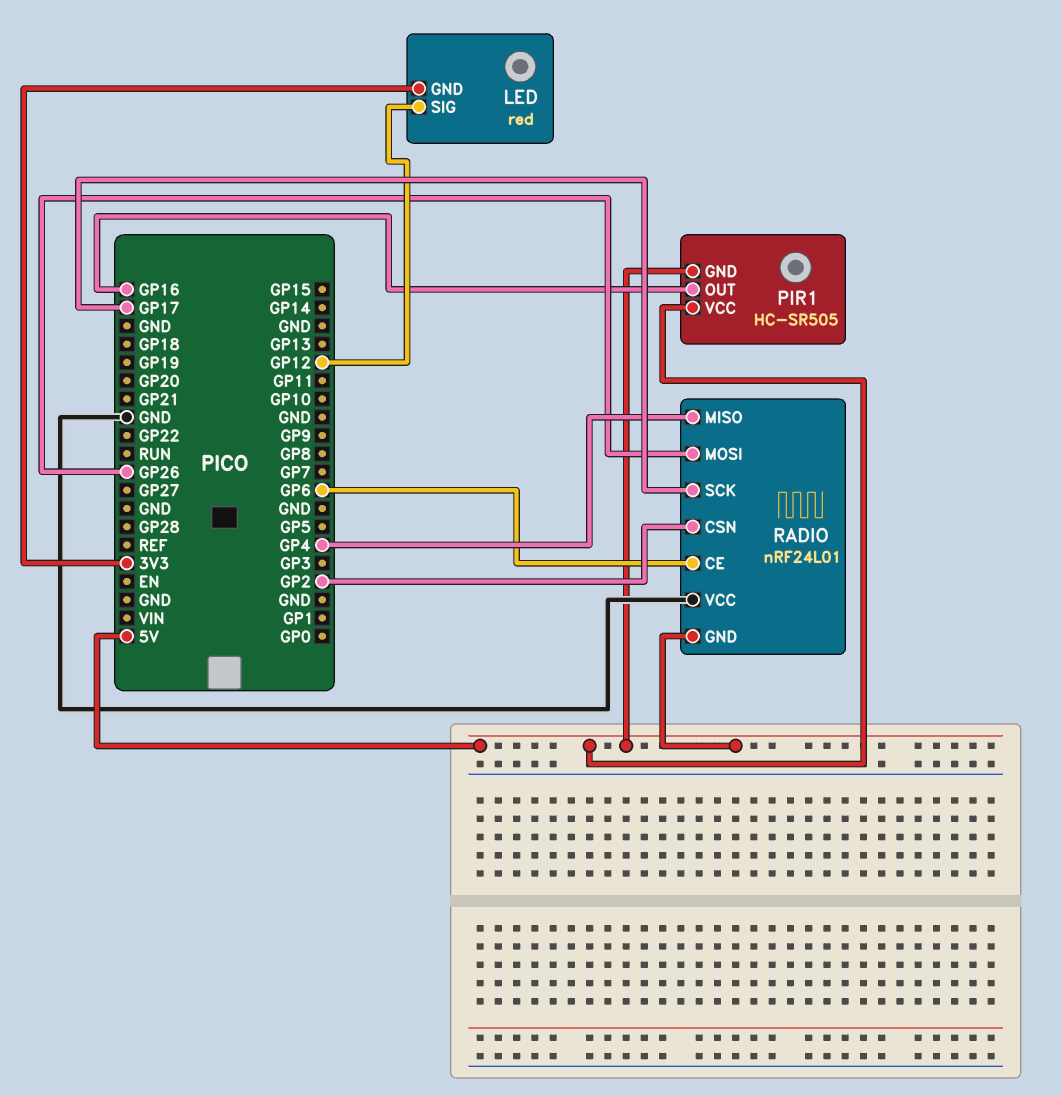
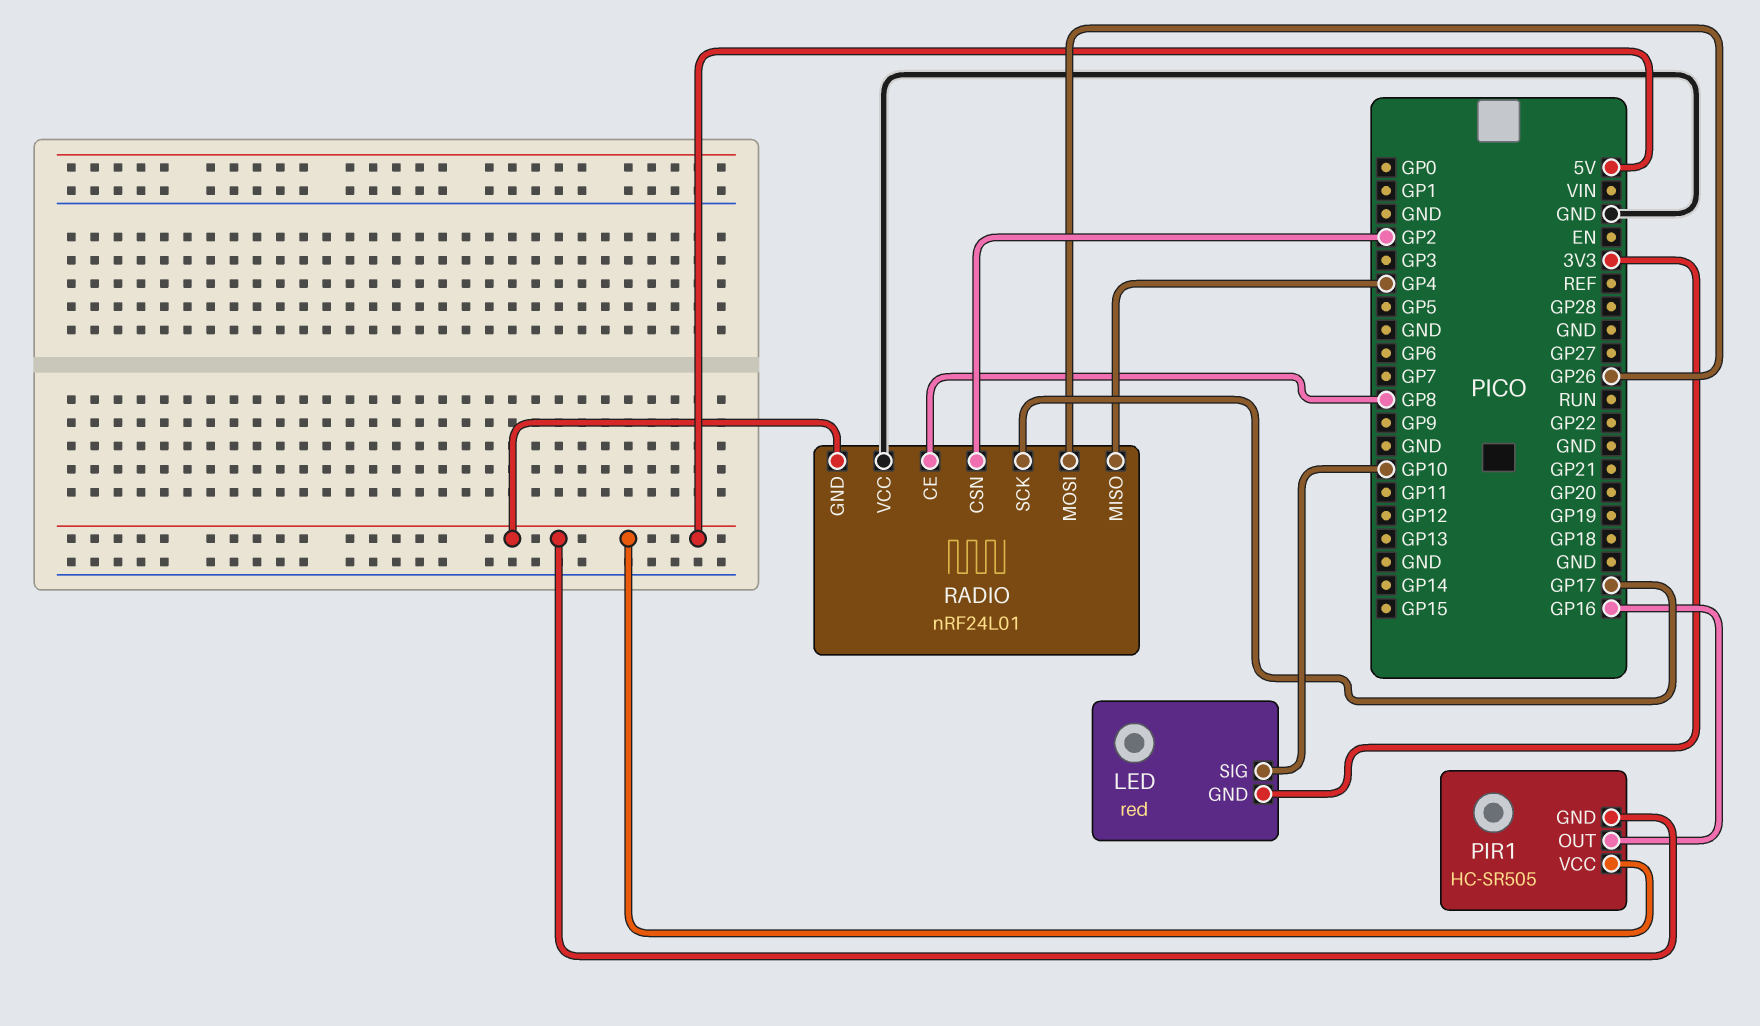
LED pin SIG: GP12 -> GP10
RADIO pin CE: GP6 -> GP8

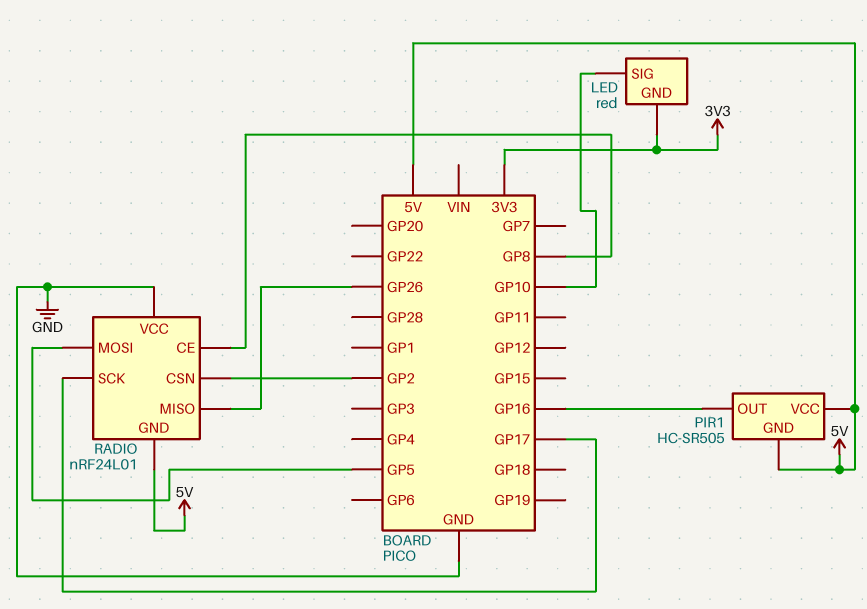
RADIO pin MISO: GP4 -> GP26
RADIO pin MOSI: GP26 -> GP5

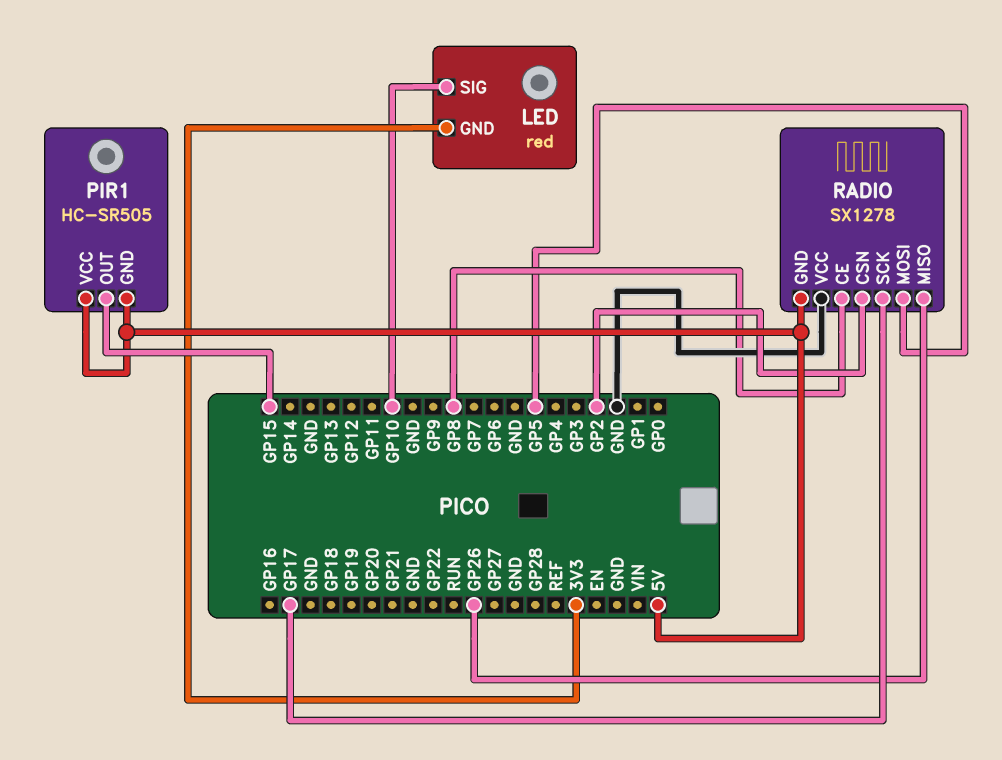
PIR1 pin OUT: GP16 -> GP15
RADIO: nRF24L01 -> SX1278

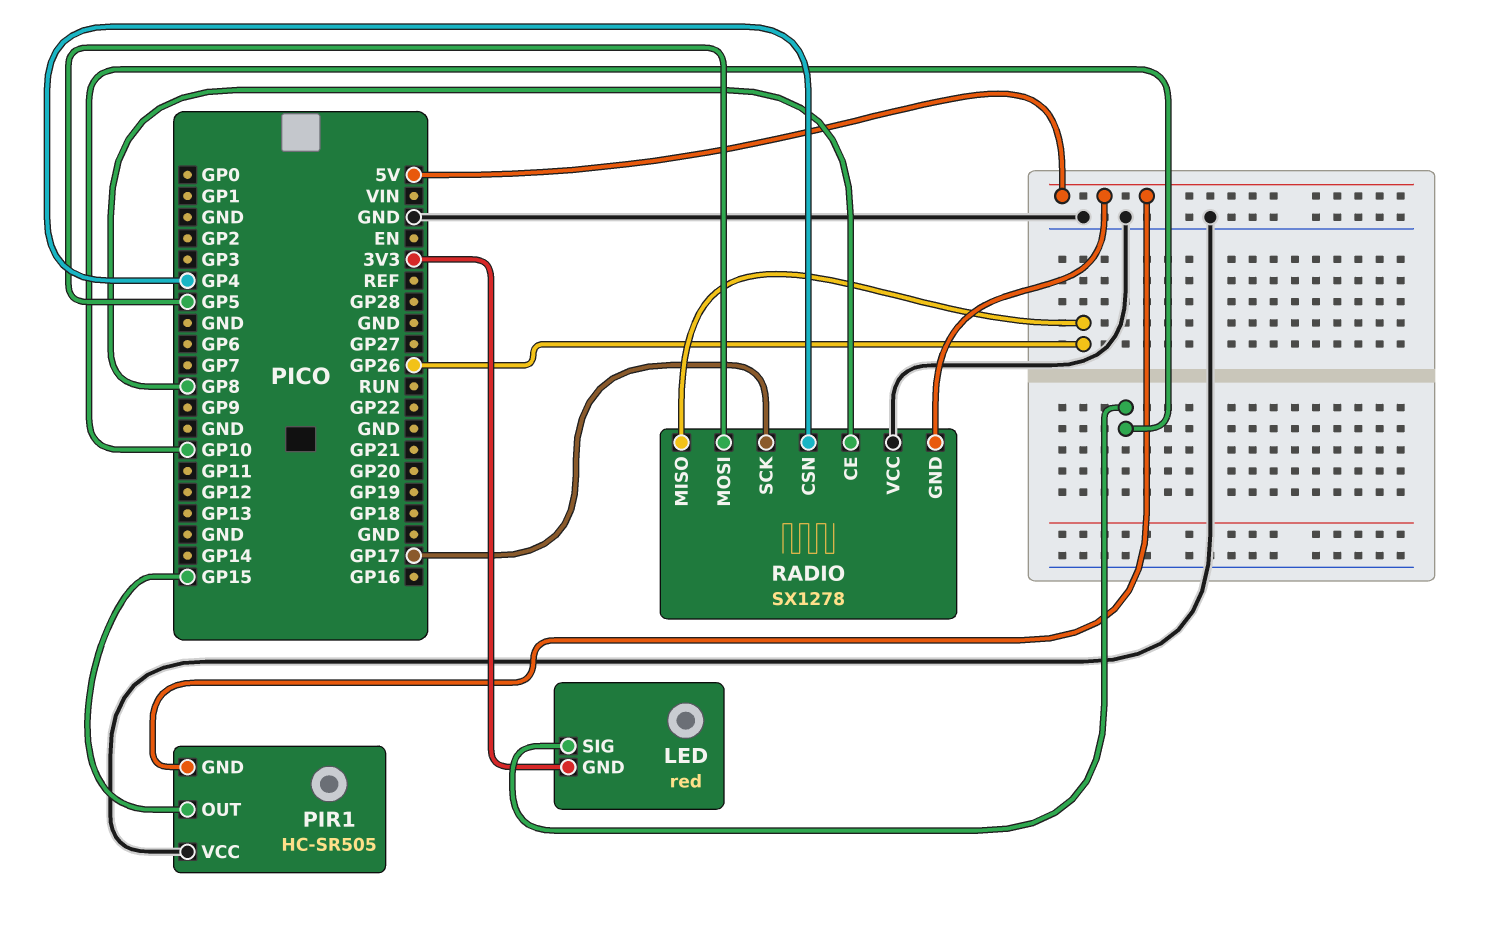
PIR1 pin VCC: 5V -> GND
RADIO pin CSN: GP2 -> GP4

